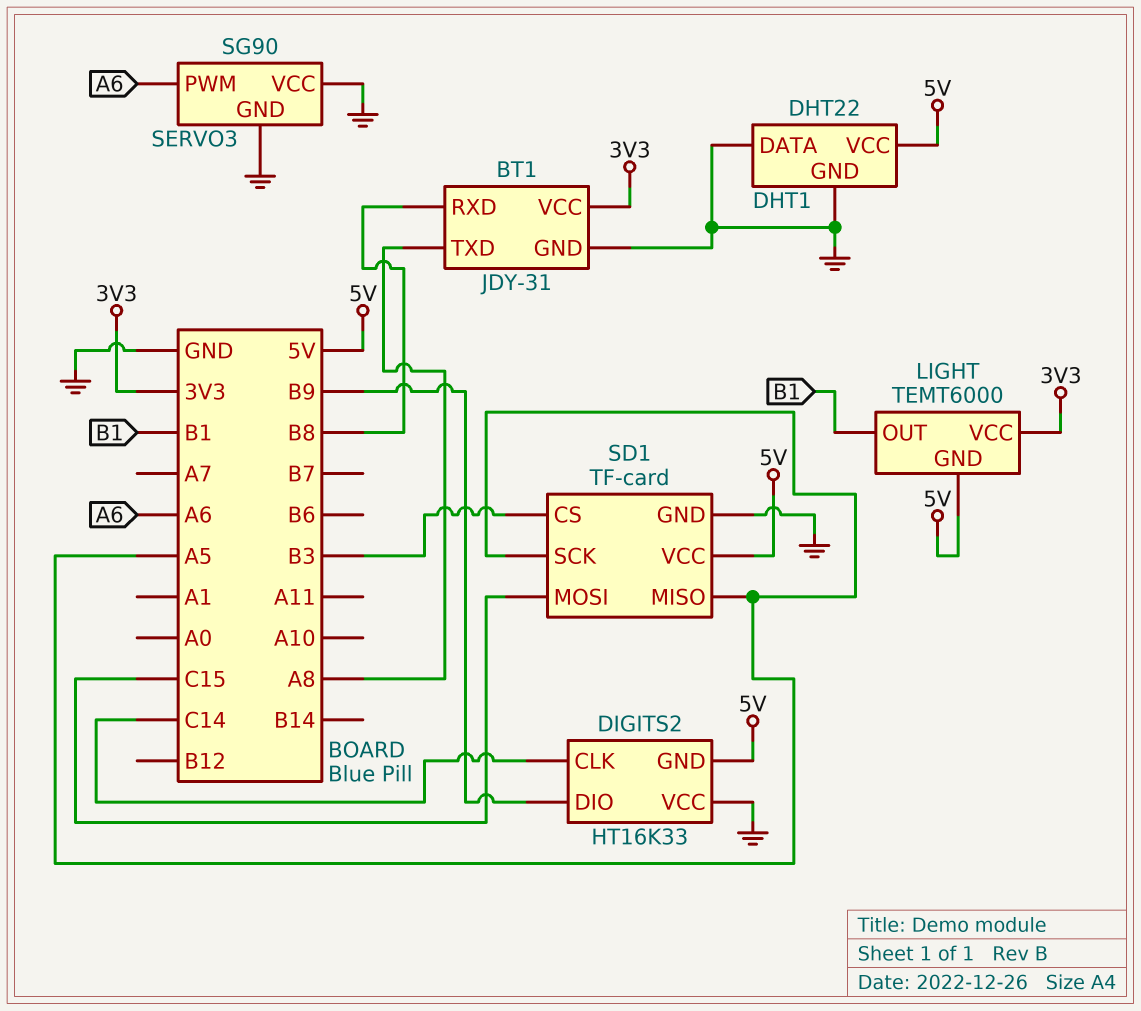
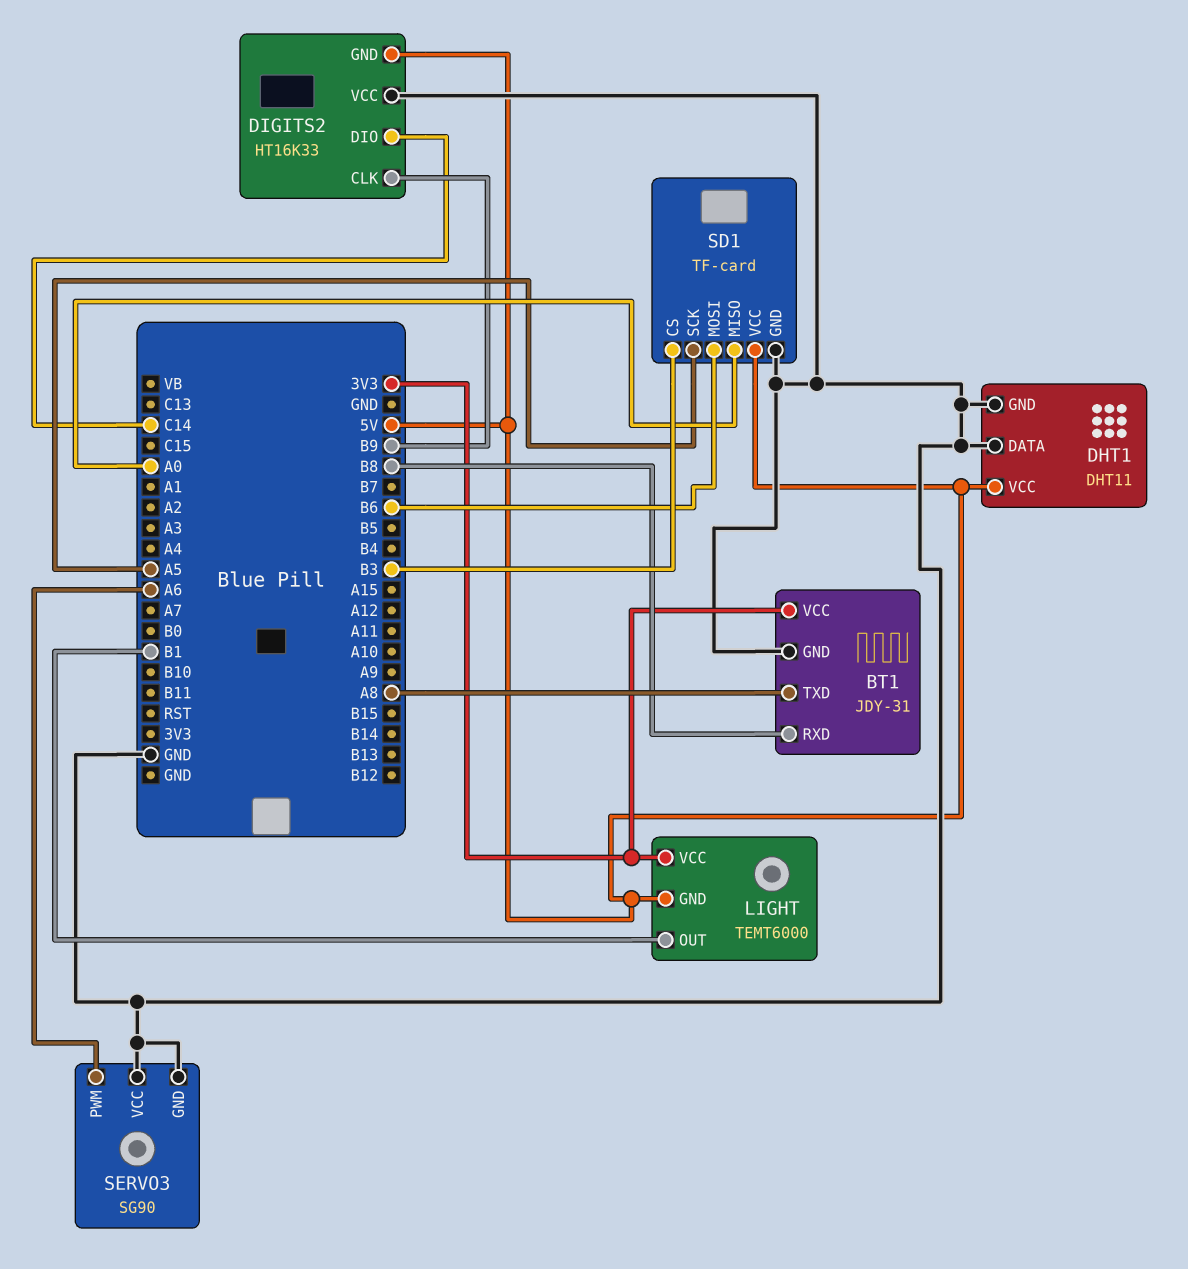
DHT1: DHT22 -> DHT11
DIGITS2 pin CLK: C14 -> B9
DIGITS2 pin DIO: B9 -> C14
SD1 pin MISO: A5 -> A0
SD1 pin MOSI: C15 -> B6

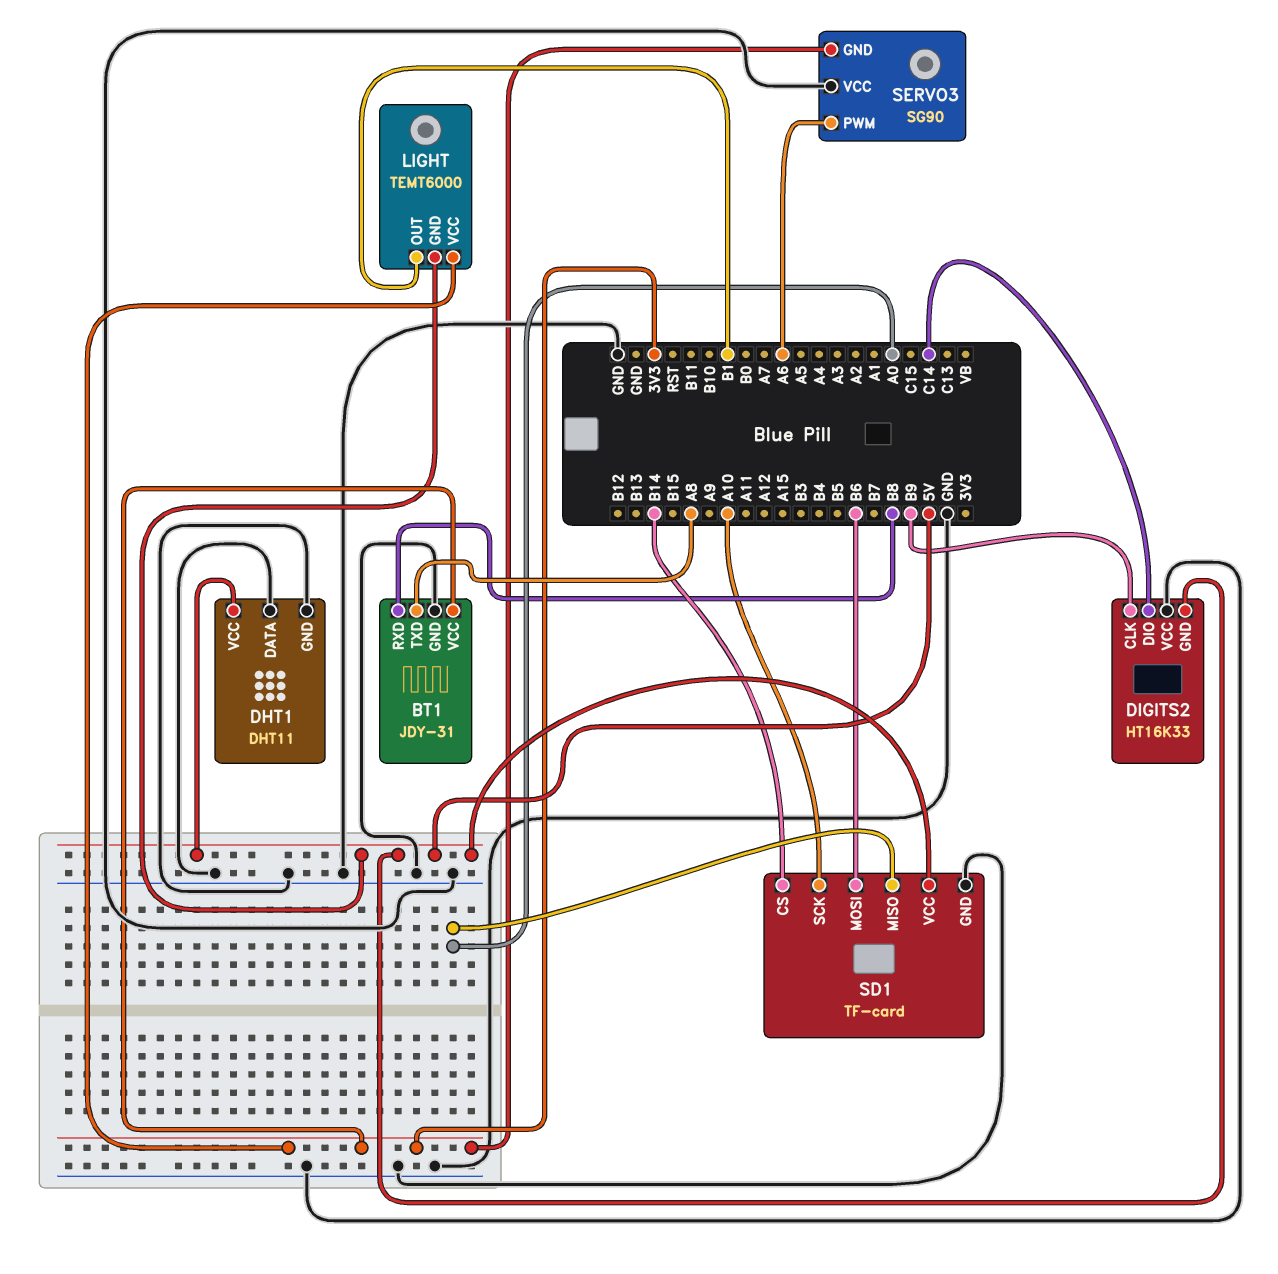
SD1 pin CS: B3 -> B14
SD1 pin SCK: A5 -> A10
SERVO3 pin GND: GND -> 3V3

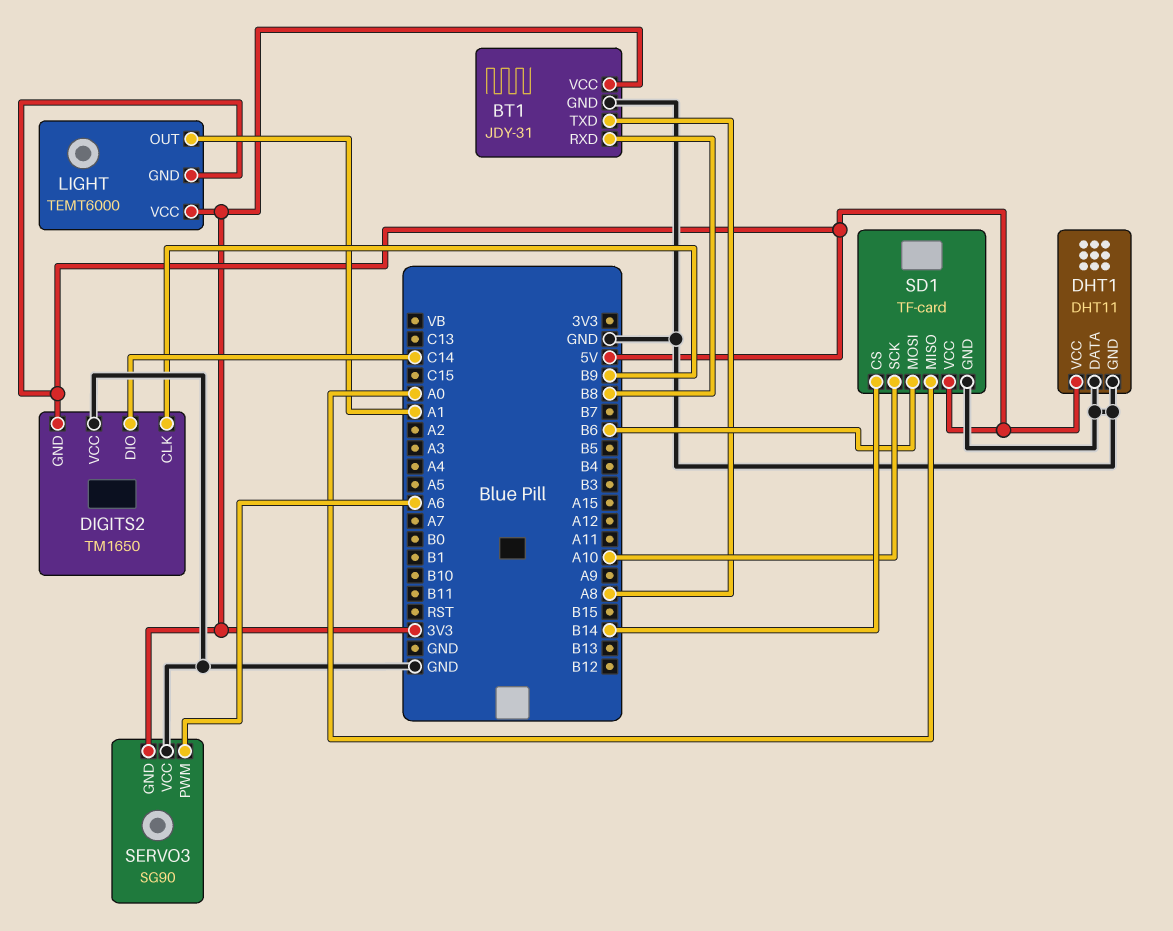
DIGITS2: HT16K33 -> TM1650
LIGHT pin OUT: B1 -> A1

